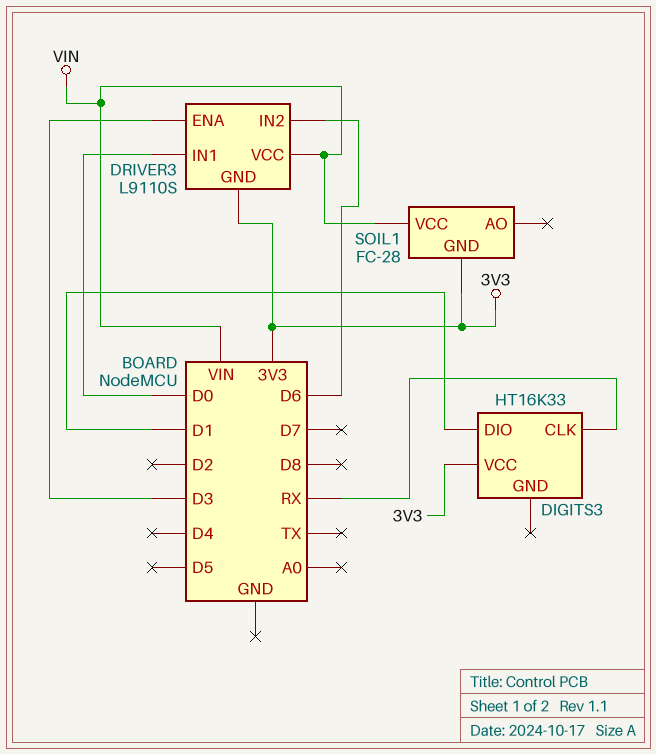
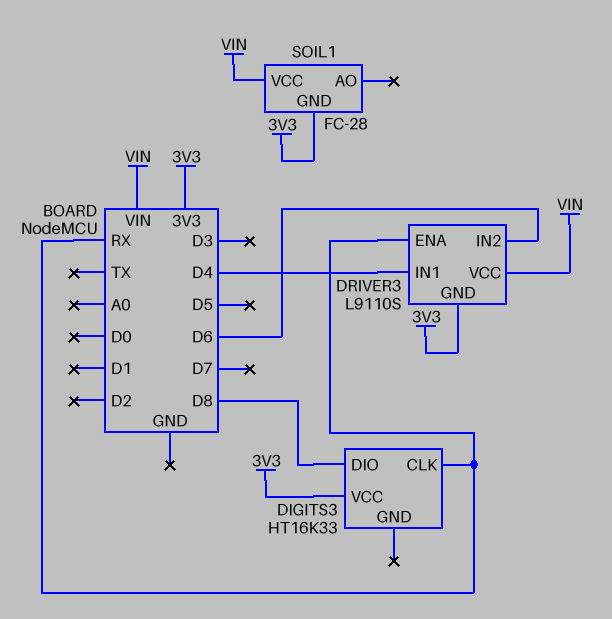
DIGITS3 pin DIO: D1 -> D8
DRIVER3 pin ENA: D3 -> RX
DRIVER3 pin IN1: D0 -> D4

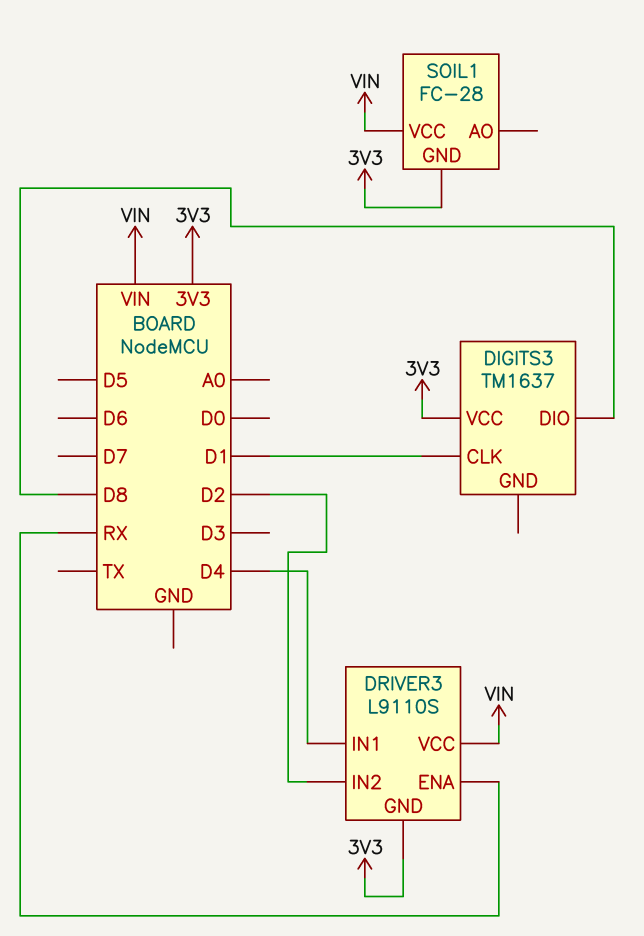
DIGITS3: HT16K33 -> TM1637
DIGITS3 pin CLK: RX -> D1
DRIVER3 pin IN2: D6 -> D2

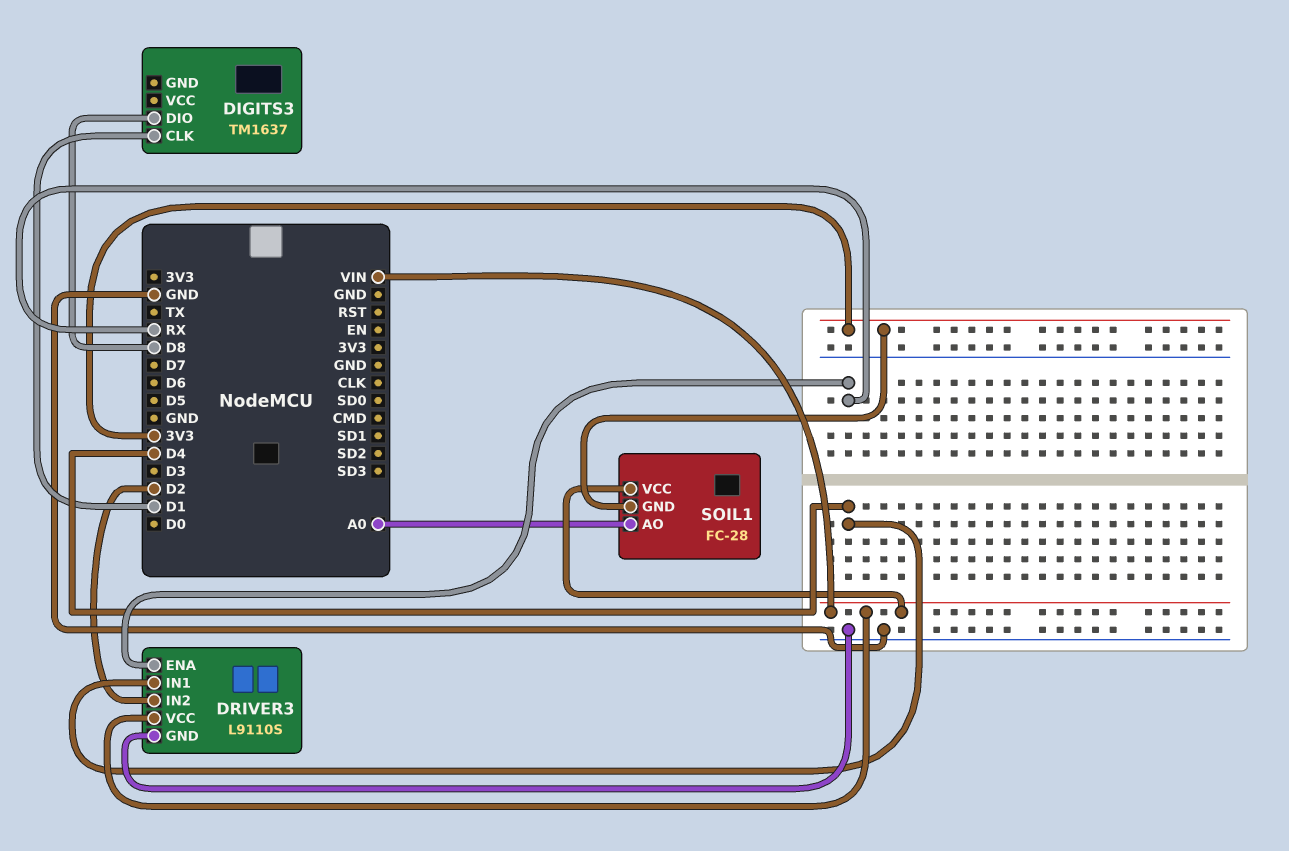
DIGITS3 pin VCC: 3V3 -> none
DRIVER3 pin GND: 3V3 -> GND
SOIL1 pin AO: none -> A0

